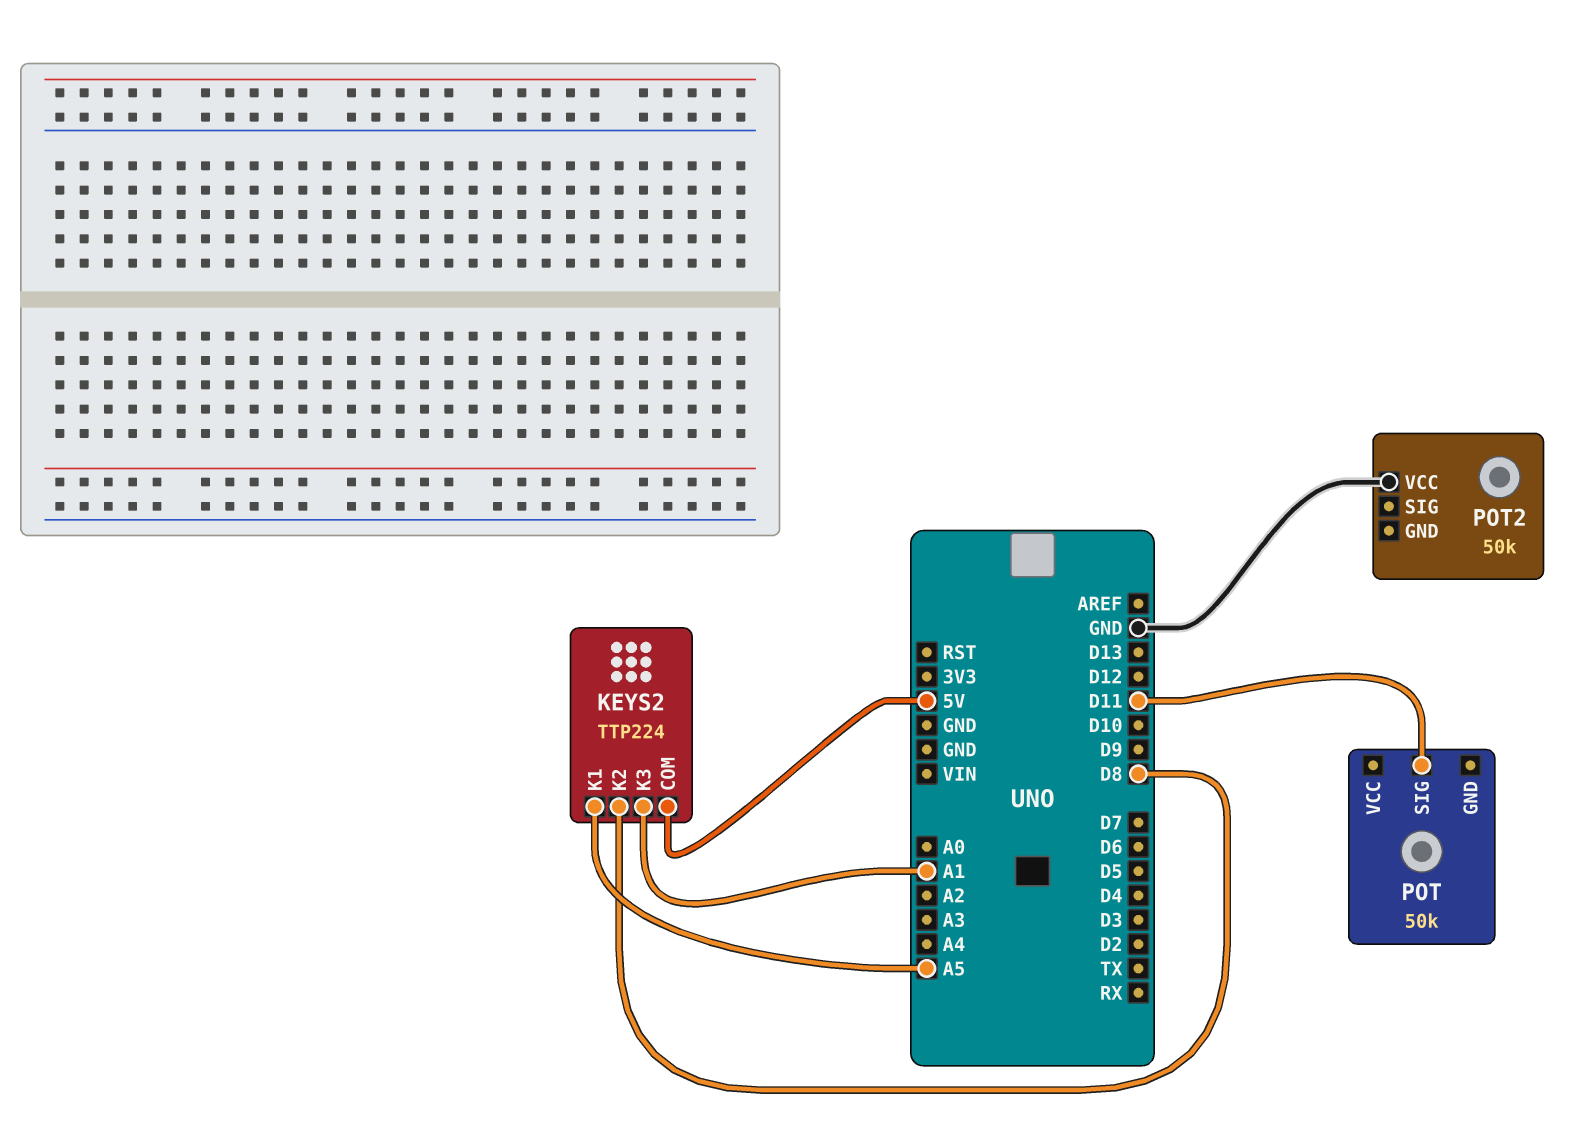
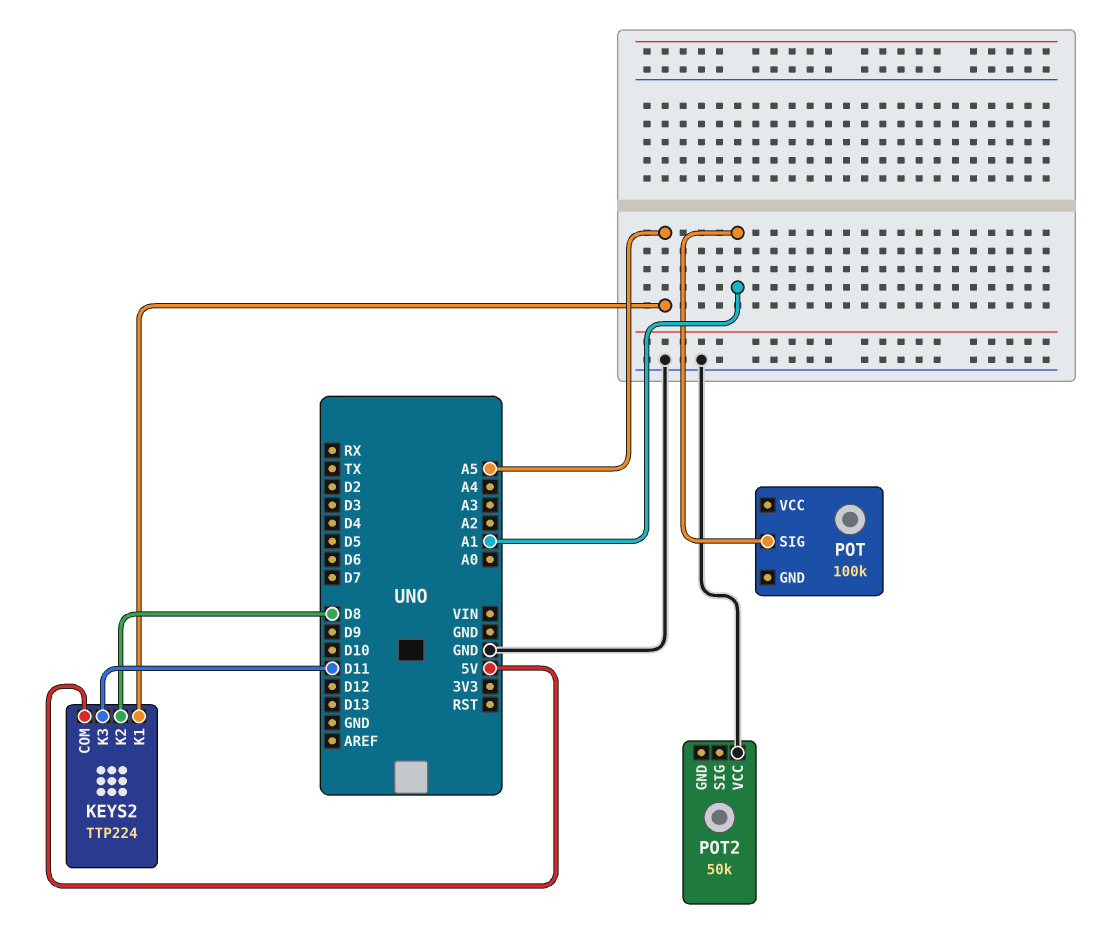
KEYS2 pin K3: A1 -> D11
POT: 50k -> 100k
POT pin SIG: D11 -> A1

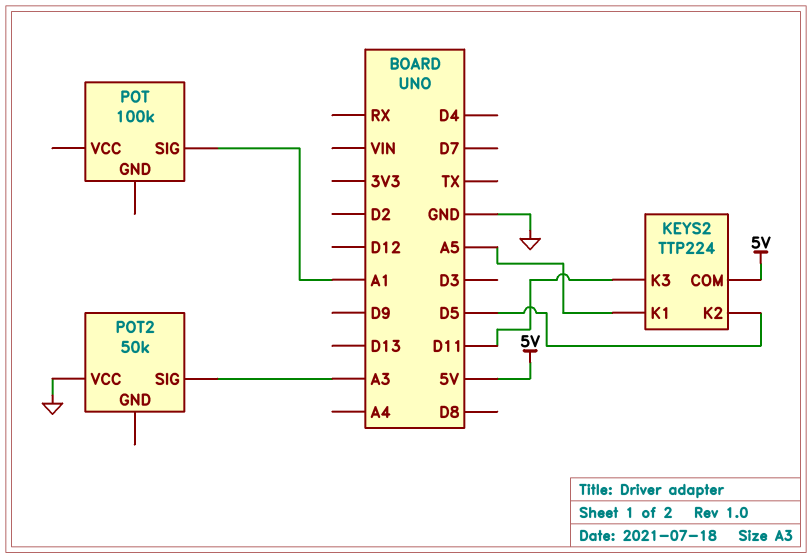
KEYS2 pin K2: D8 -> D5
POT2 pin SIG: none -> A3

